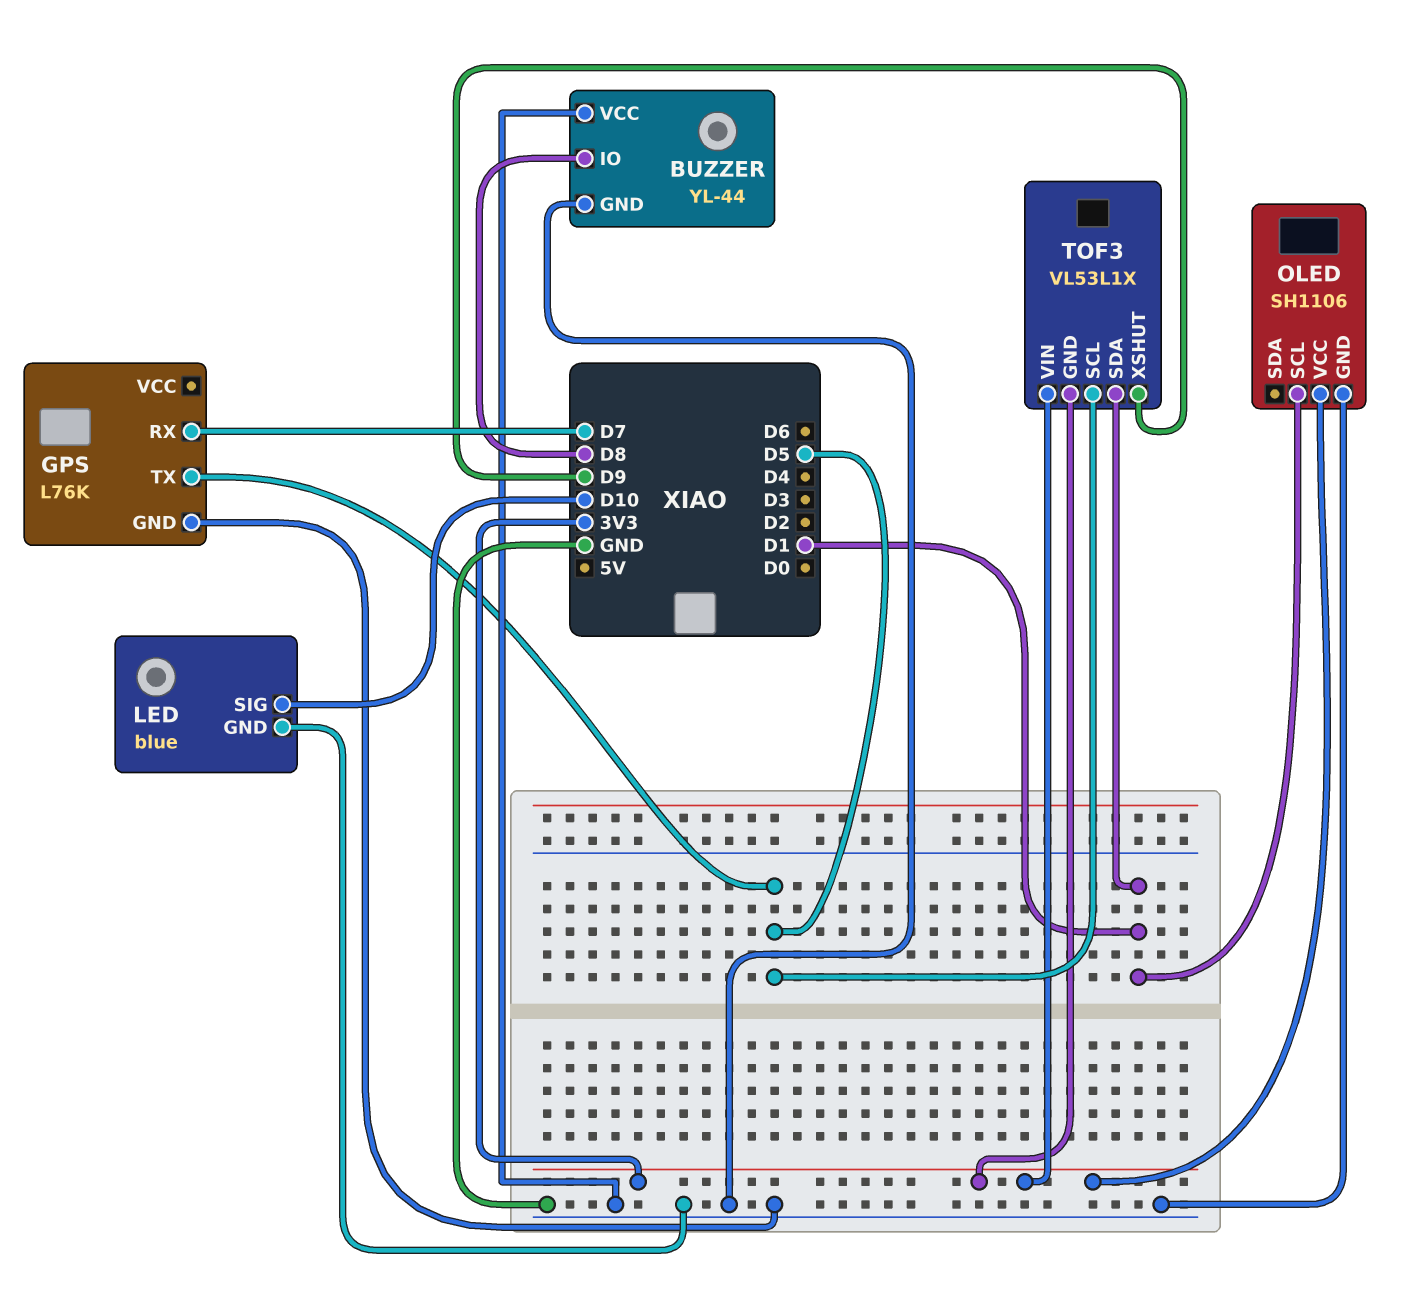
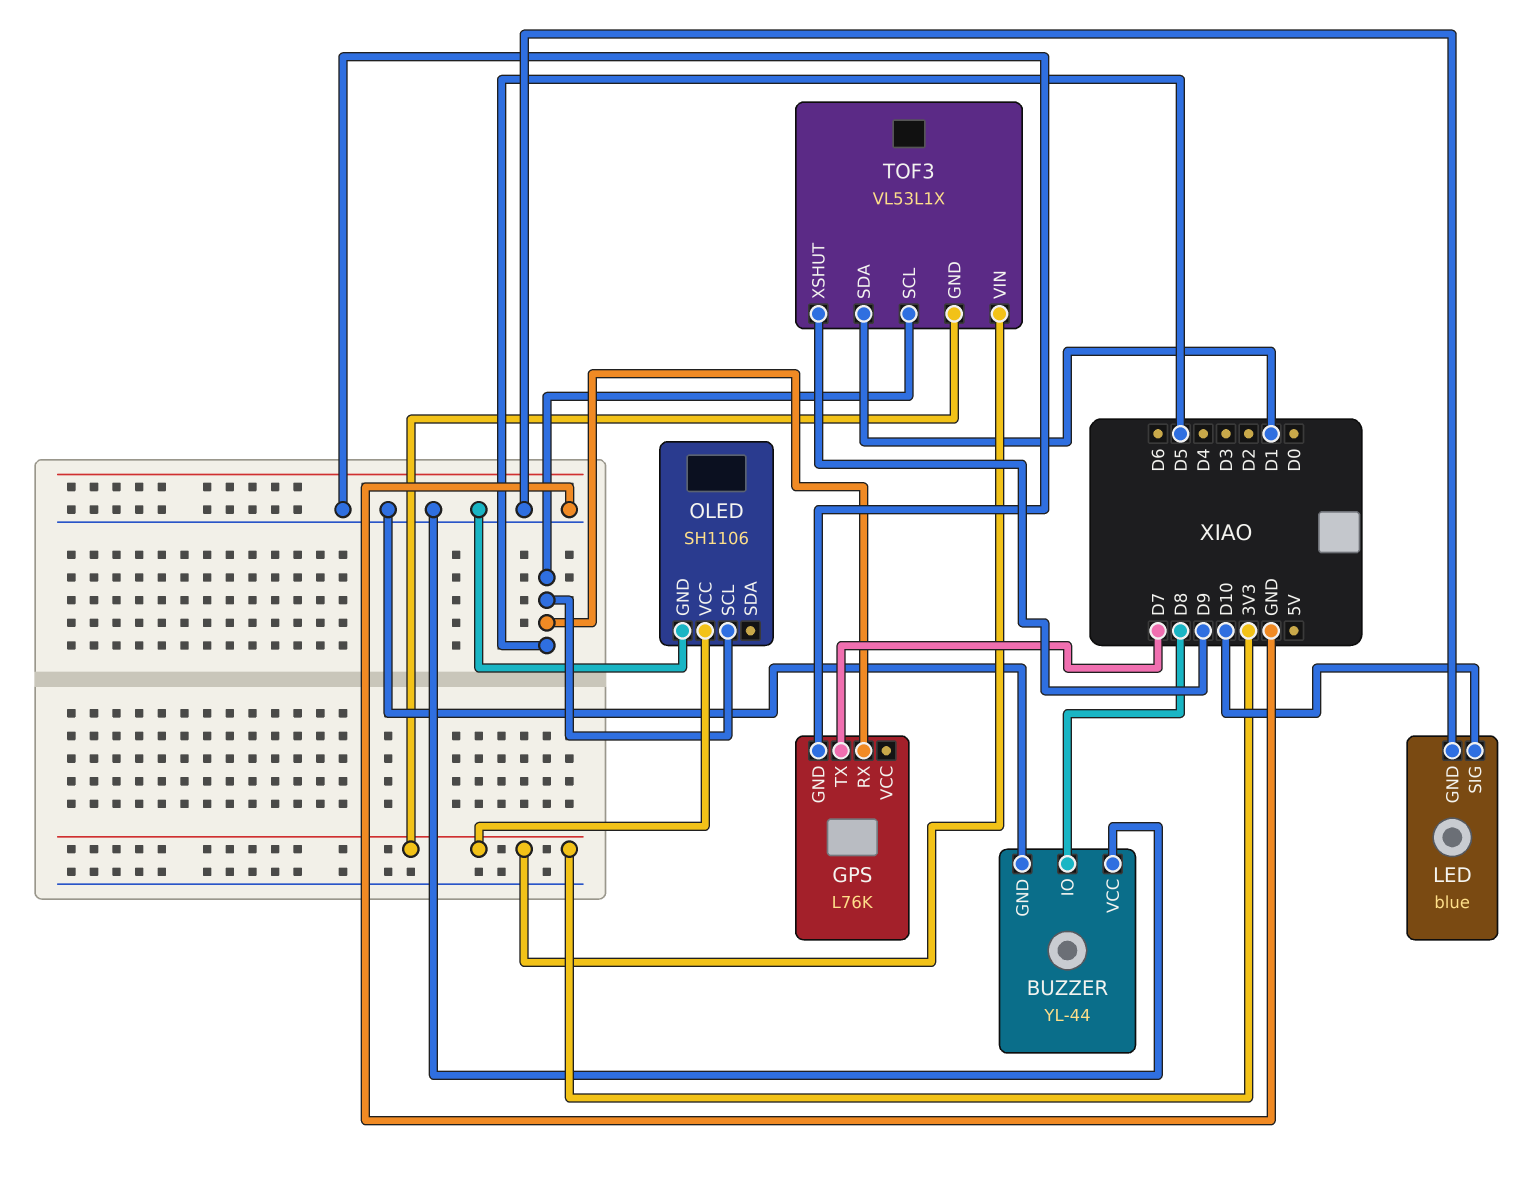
GPS pin RX: D7 -> D5
GPS pin TX: D5 -> D7
OLED pin SCL: D1 -> D5

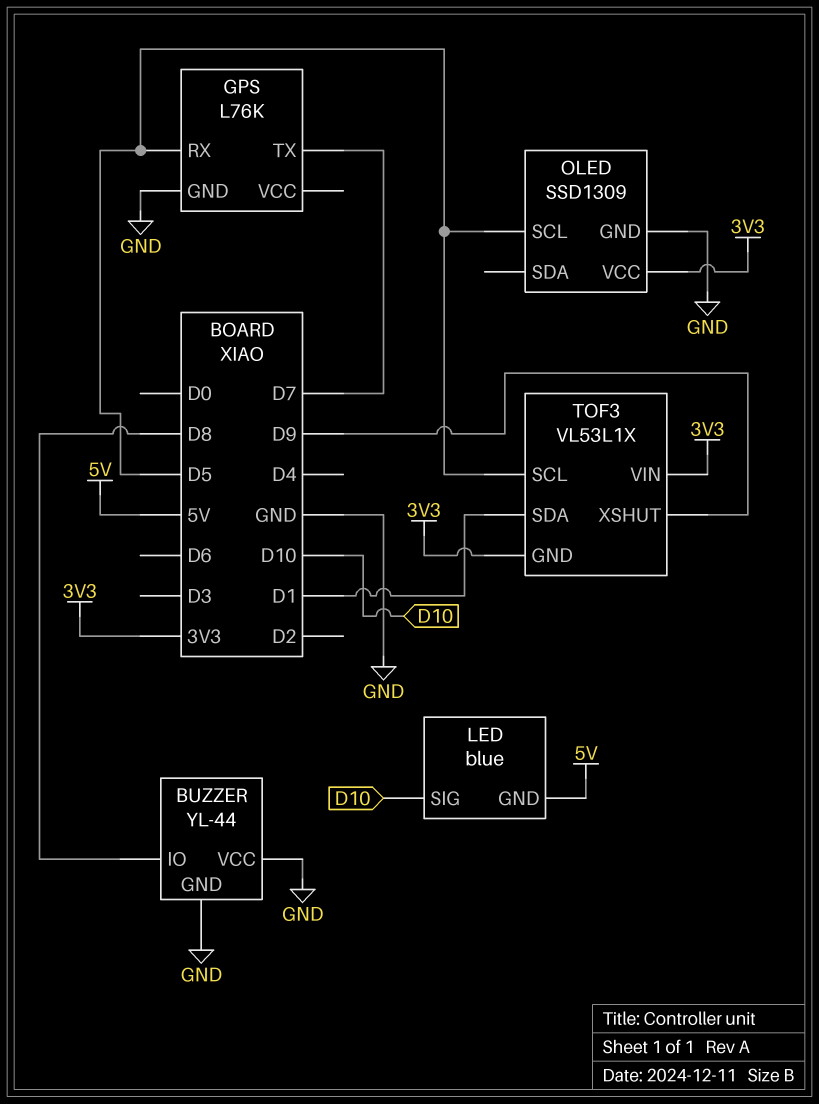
LED pin GND: GND -> 5V
OLED: SH1106 -> SSD1309

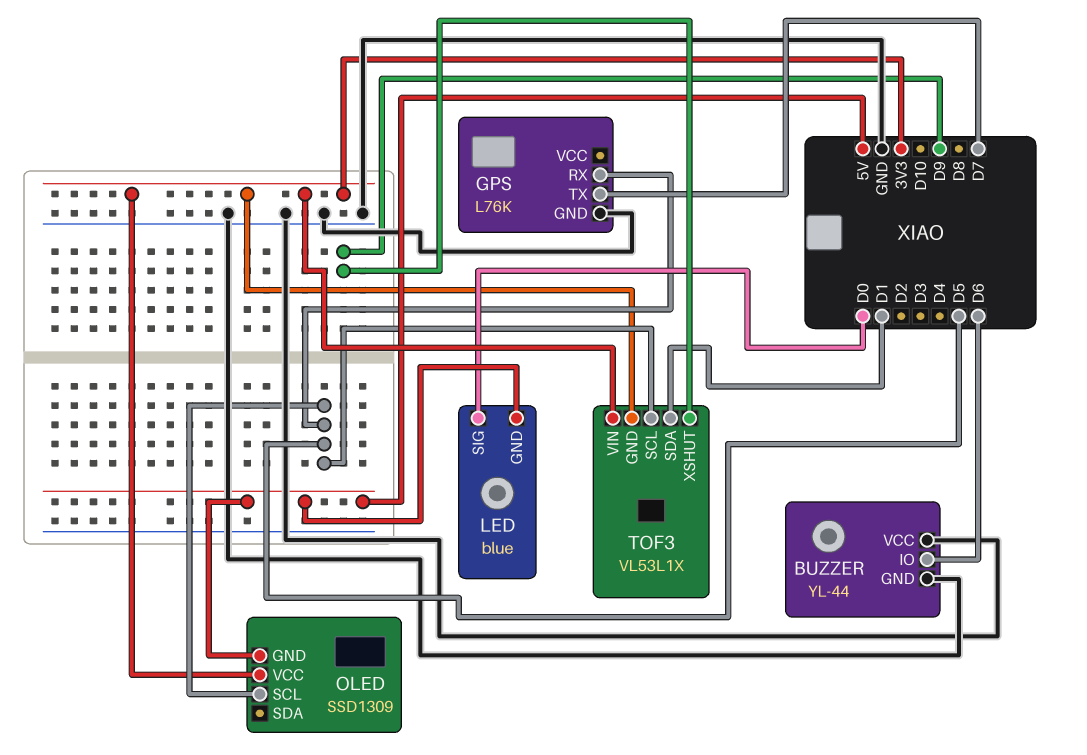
BUZZER pin IO: D8 -> D6
LED pin SIG: D10 -> D0
OLED pin GND: GND -> 5V

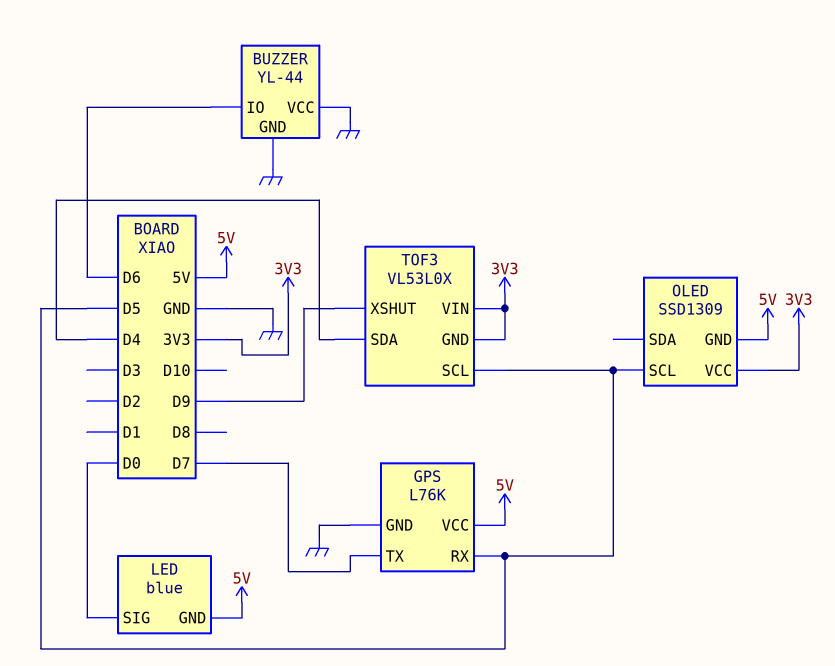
GPS pin VCC: none -> 5V
TOF3: VL53L1X -> VL53L0X
TOF3 pin SDA: D1 -> D4

